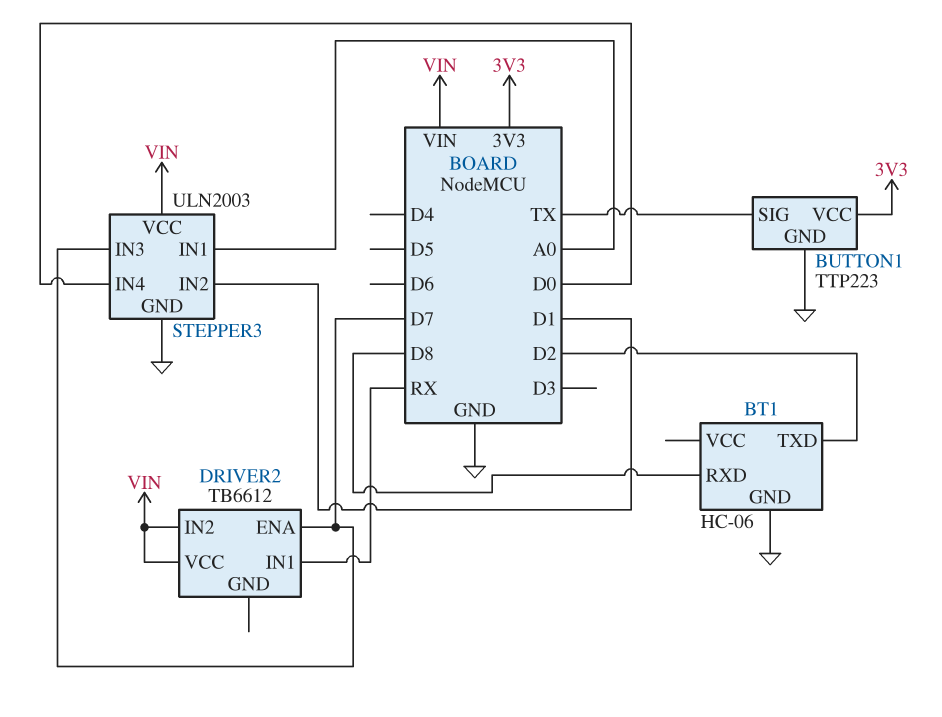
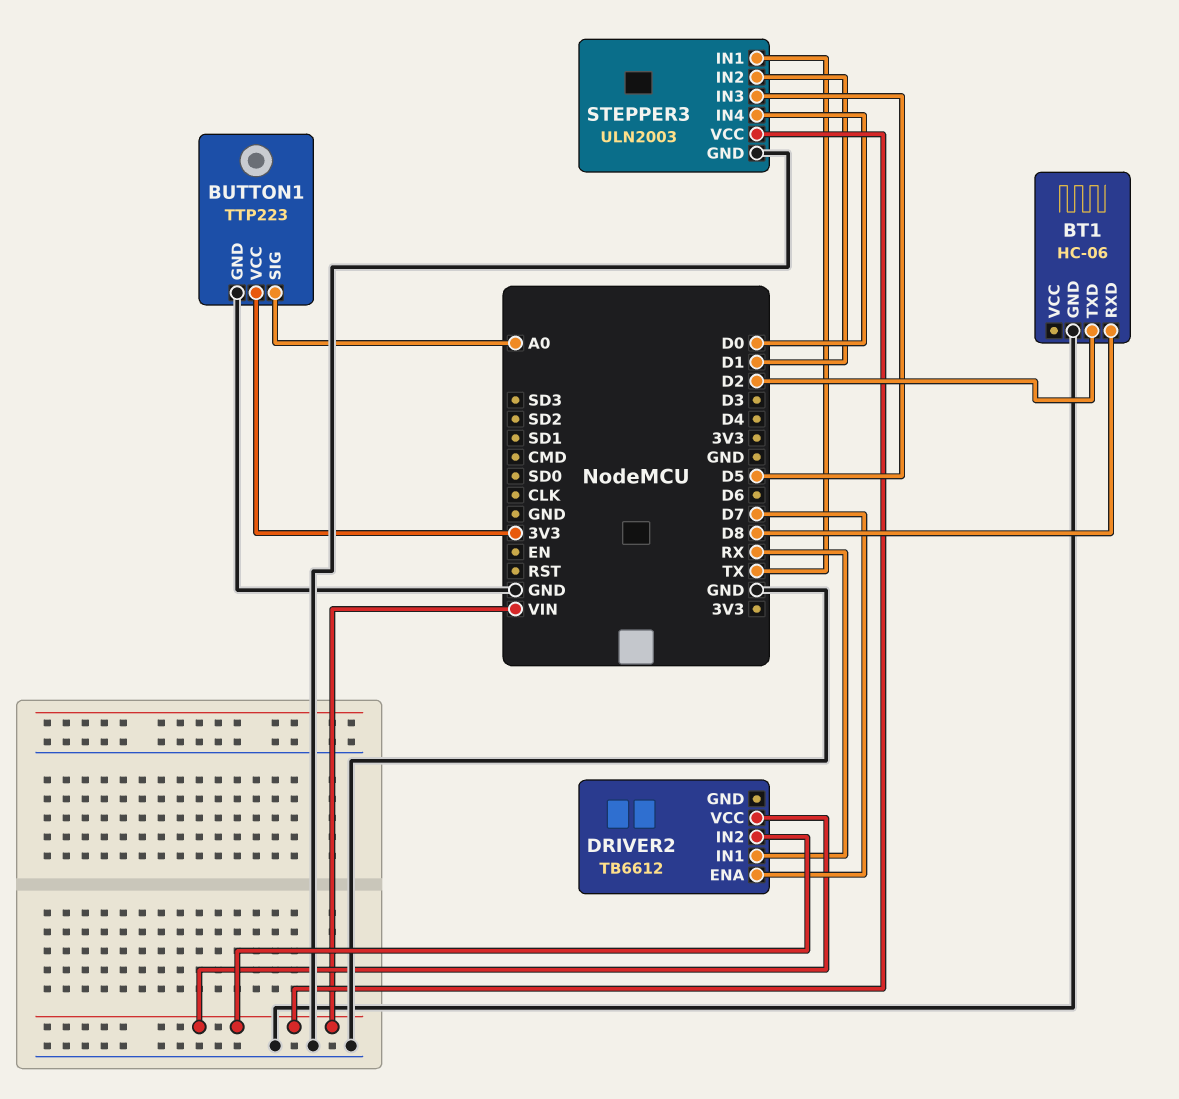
BUTTON1 pin SIG: TX -> A0
STEPPER3 pin IN1: A0 -> TX
STEPPER3 pin IN3: D7 -> D5

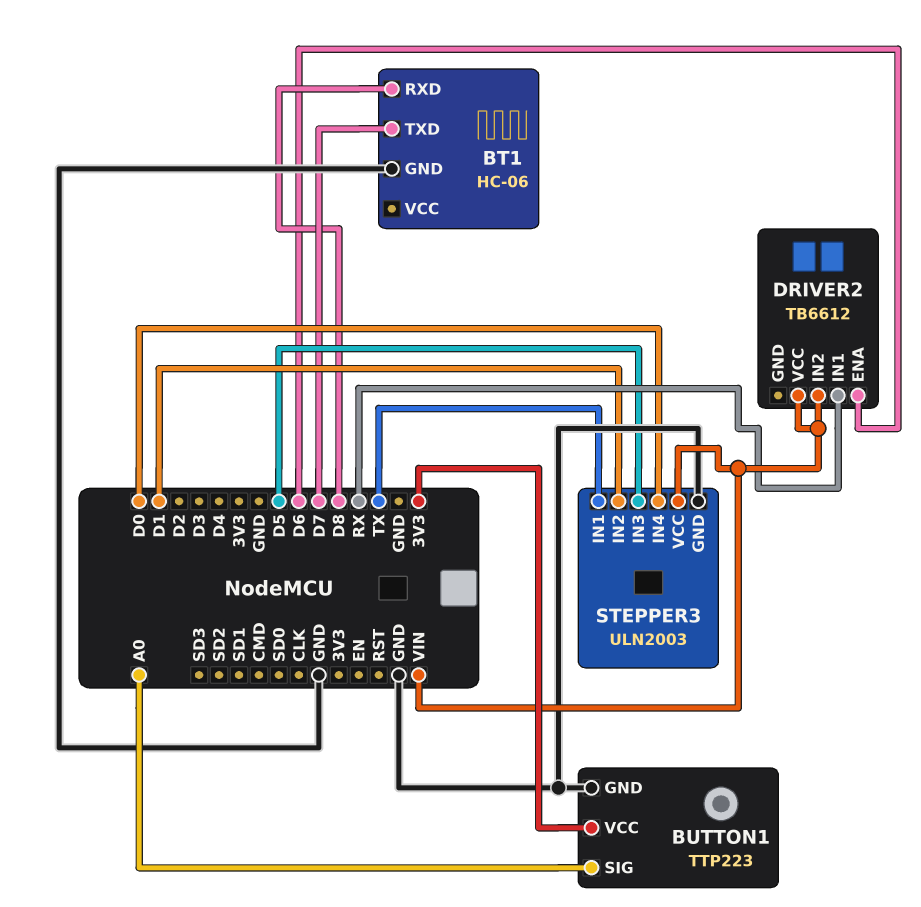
BT1 pin TXD: D2 -> D7
DRIVER2 pin ENA: D7 -> D6

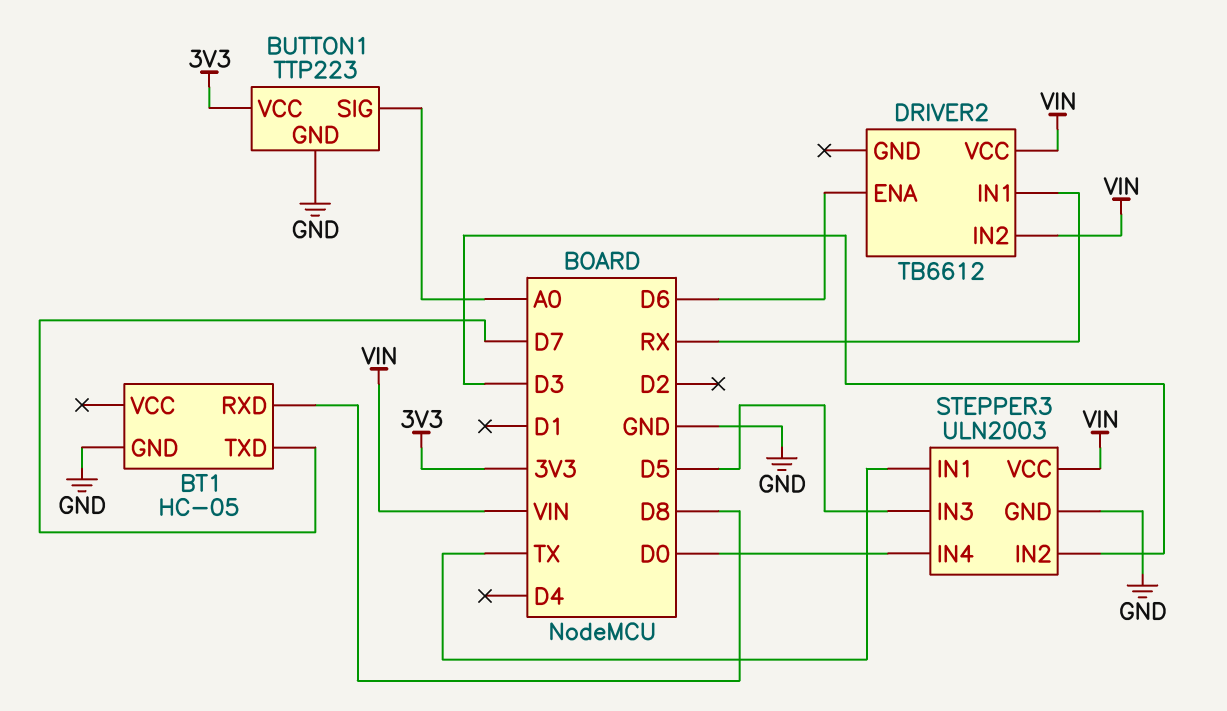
BT1: HC-06 -> HC-05
STEPPER3 pin IN2: D1 -> D3

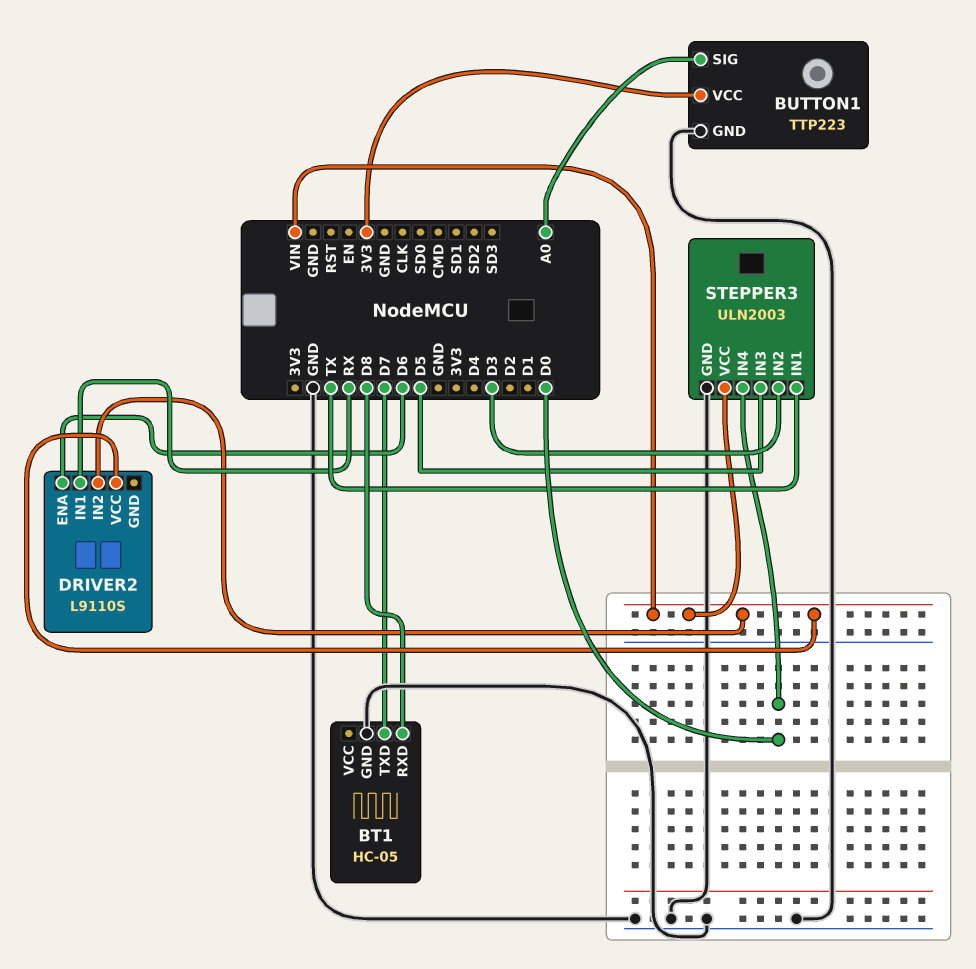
DRIVER2: TB6612 -> L9110S

